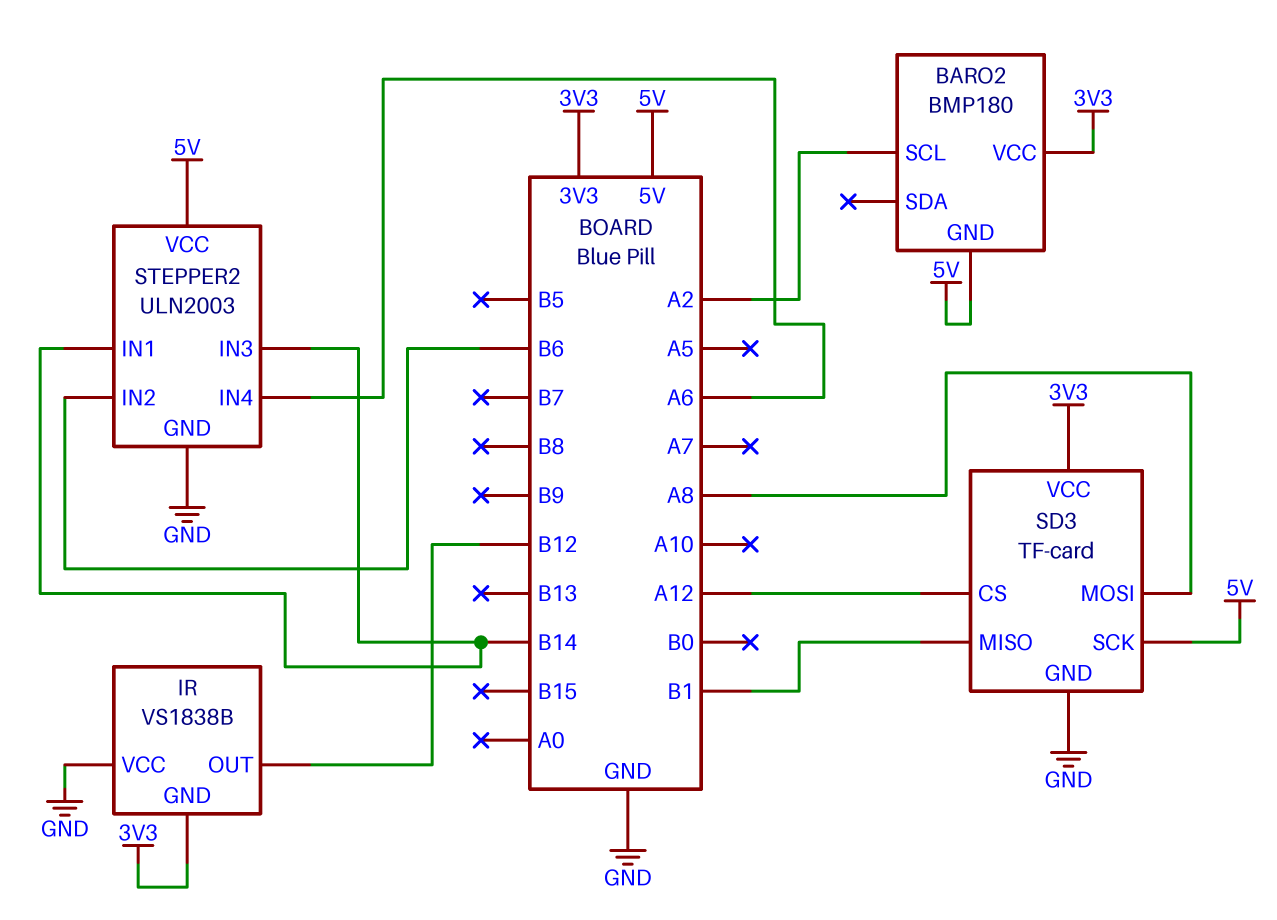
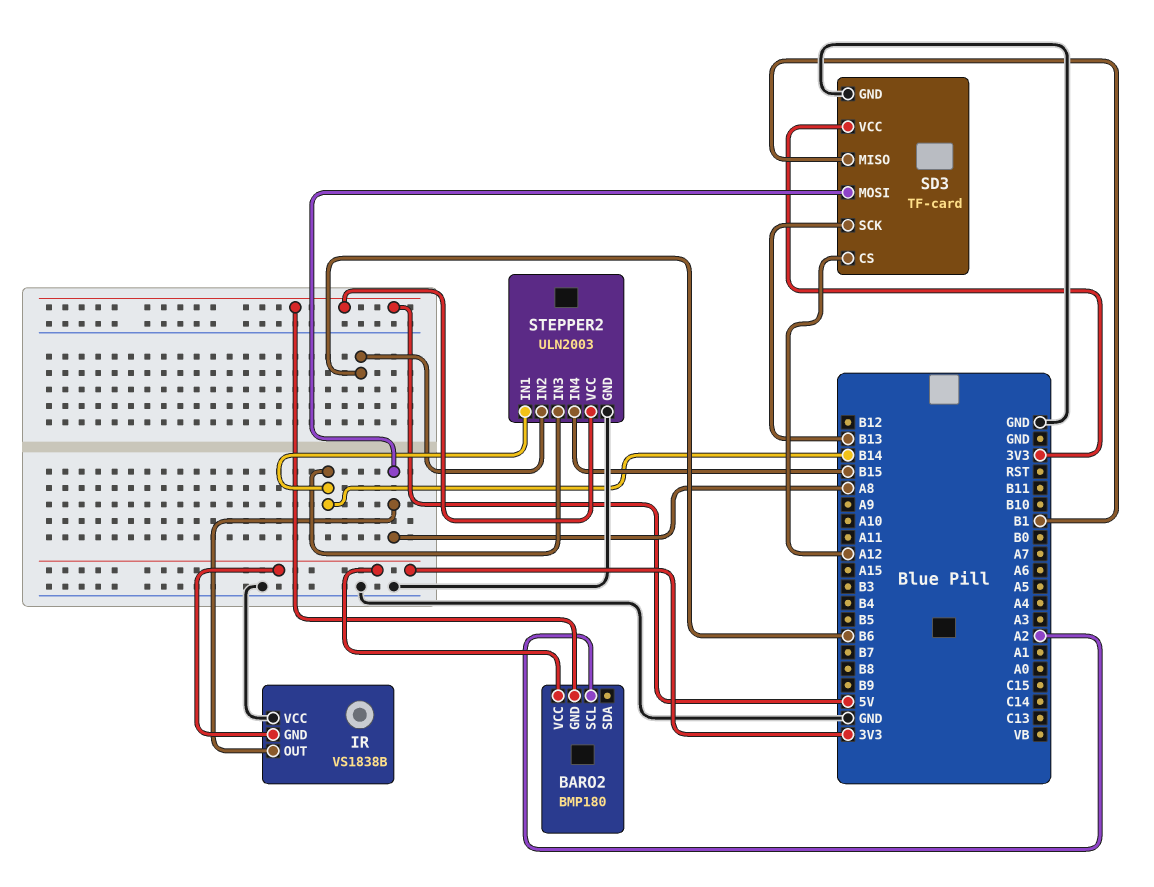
IR pin OUT: B12 -> A8
SD3 pin SCK: 5V -> B13
STEPPER2 pin IN4: A6 -> B15

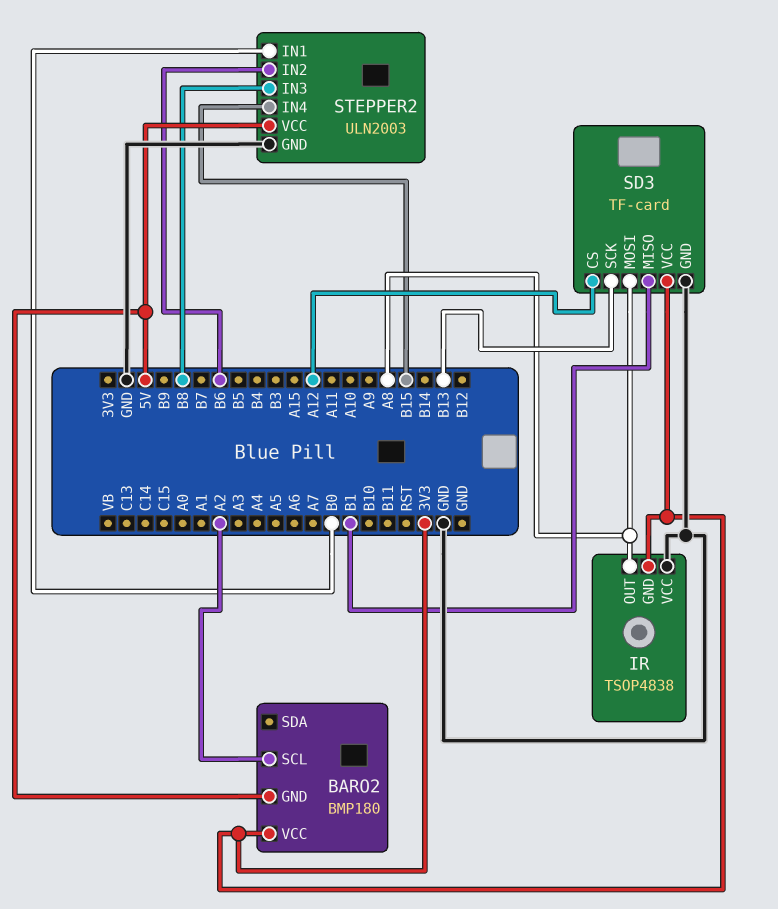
IR: VS1838B -> TSOP4838
STEPPER2 pin IN1: B14 -> B0
STEPPER2 pin IN3: B14 -> B8

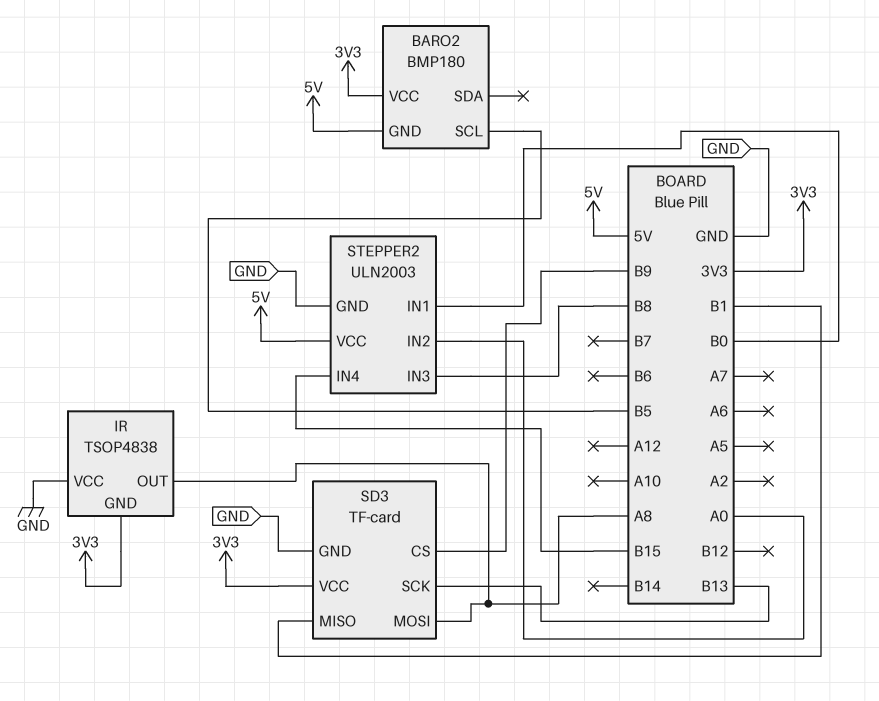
BARO2 pin SCL: A2 -> B5
SD3 pin CS: A12 -> B9
STEPPER2 pin IN2: B6 -> A0

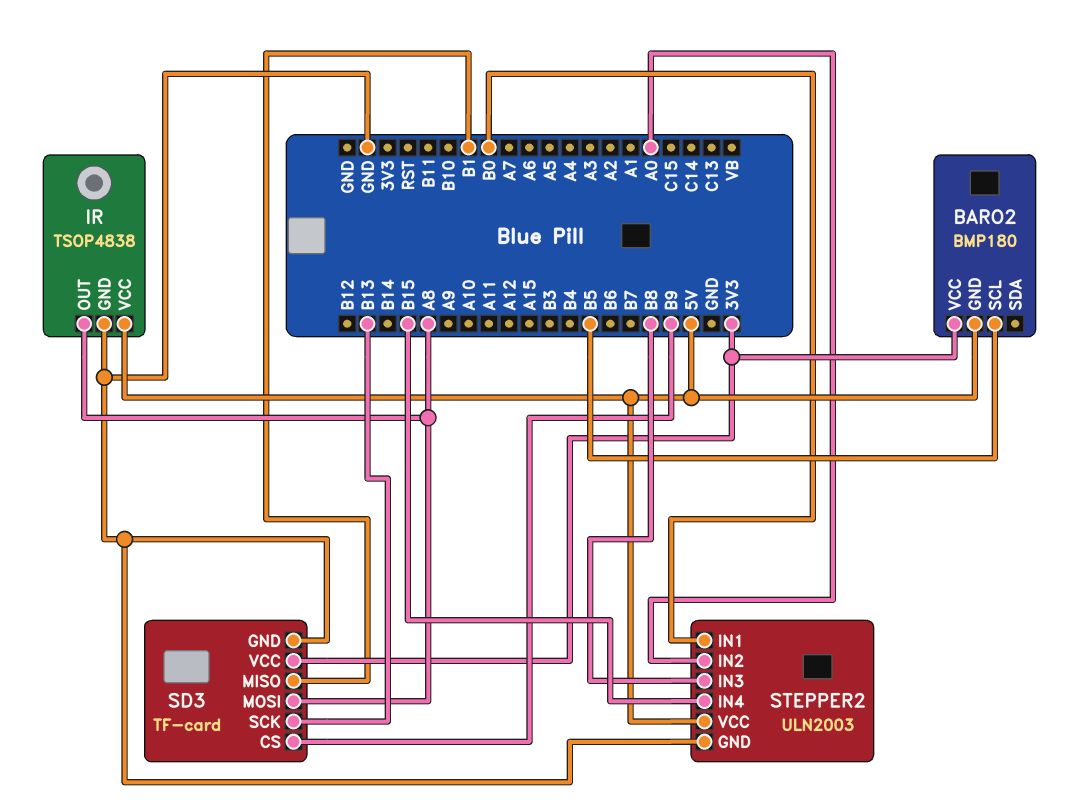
IR pin GND: 3V3 -> GND
IR pin VCC: GND -> 5V

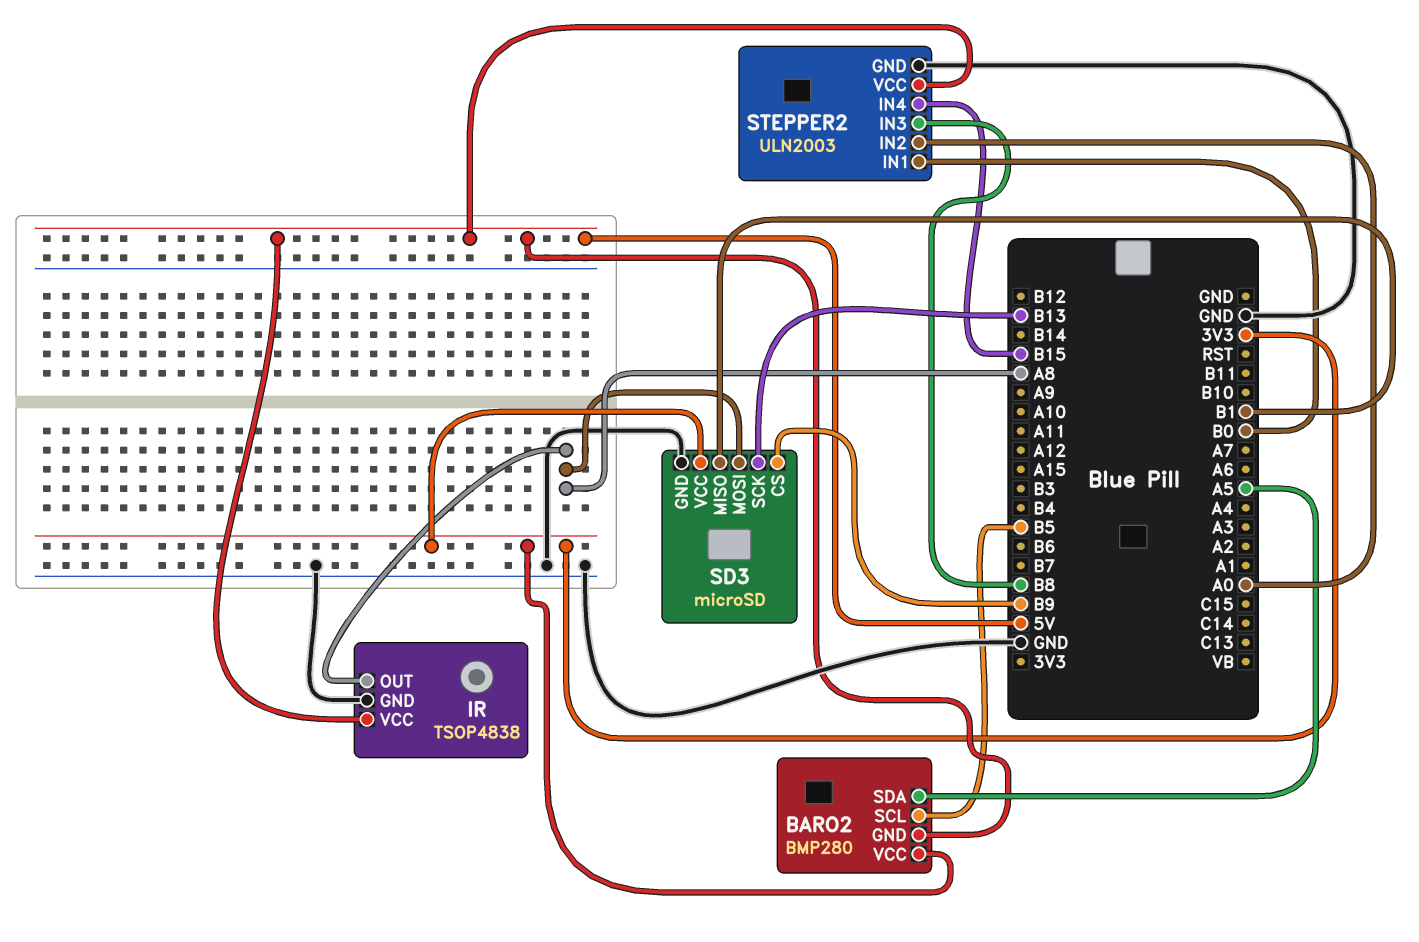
BARO2: BMP180 -> BMP280
BARO2 pin SDA: none -> A5
SD3: TF-card -> microSD

